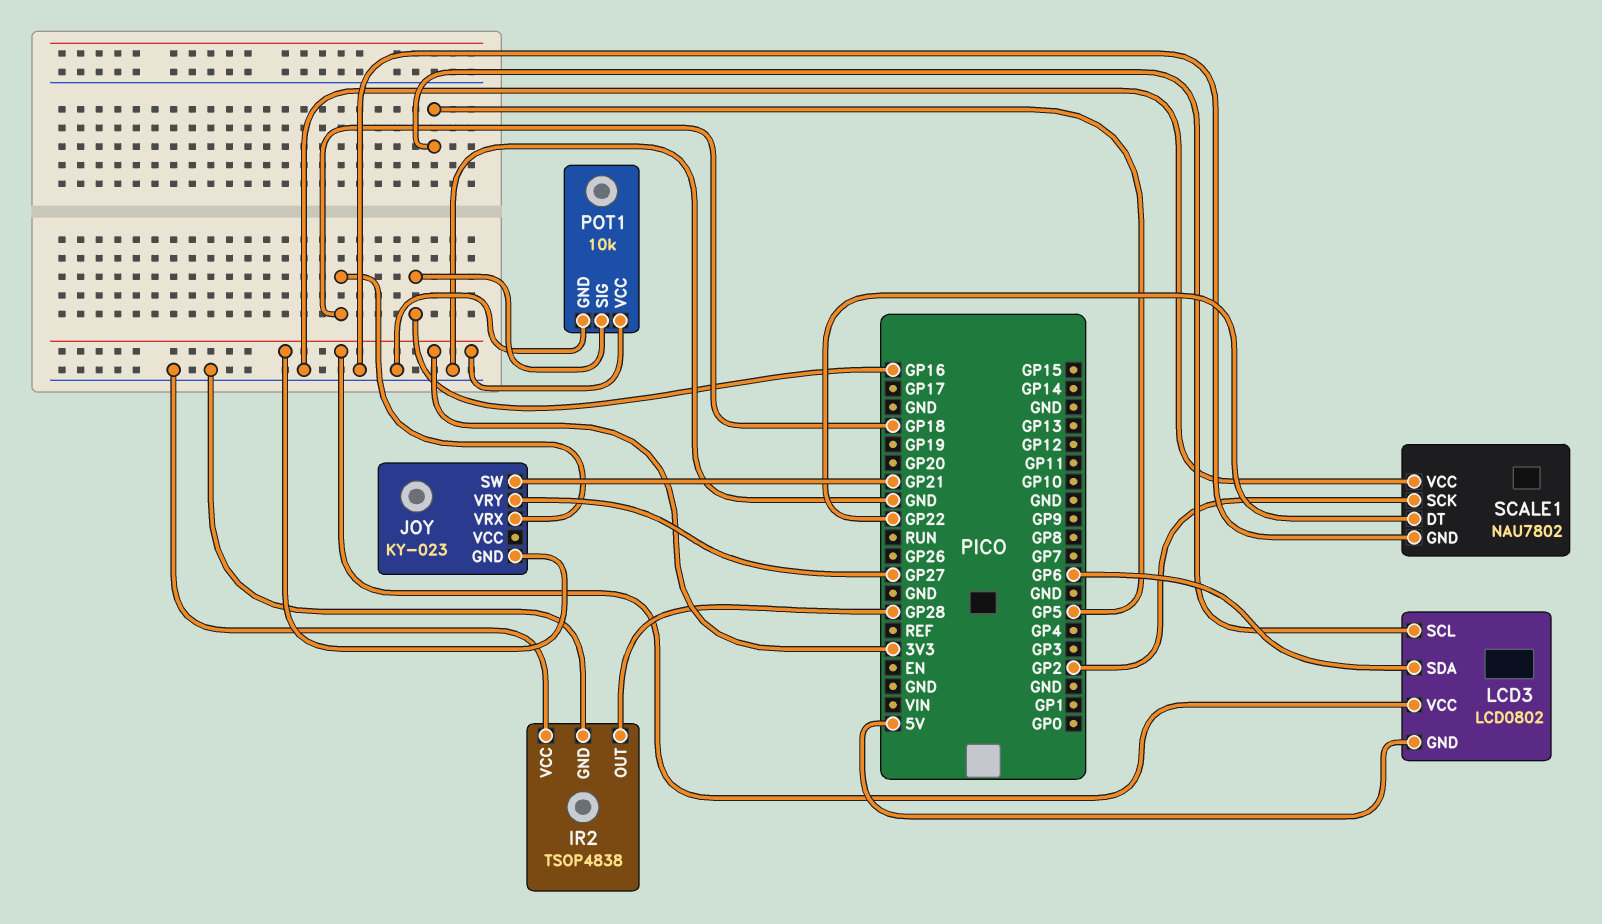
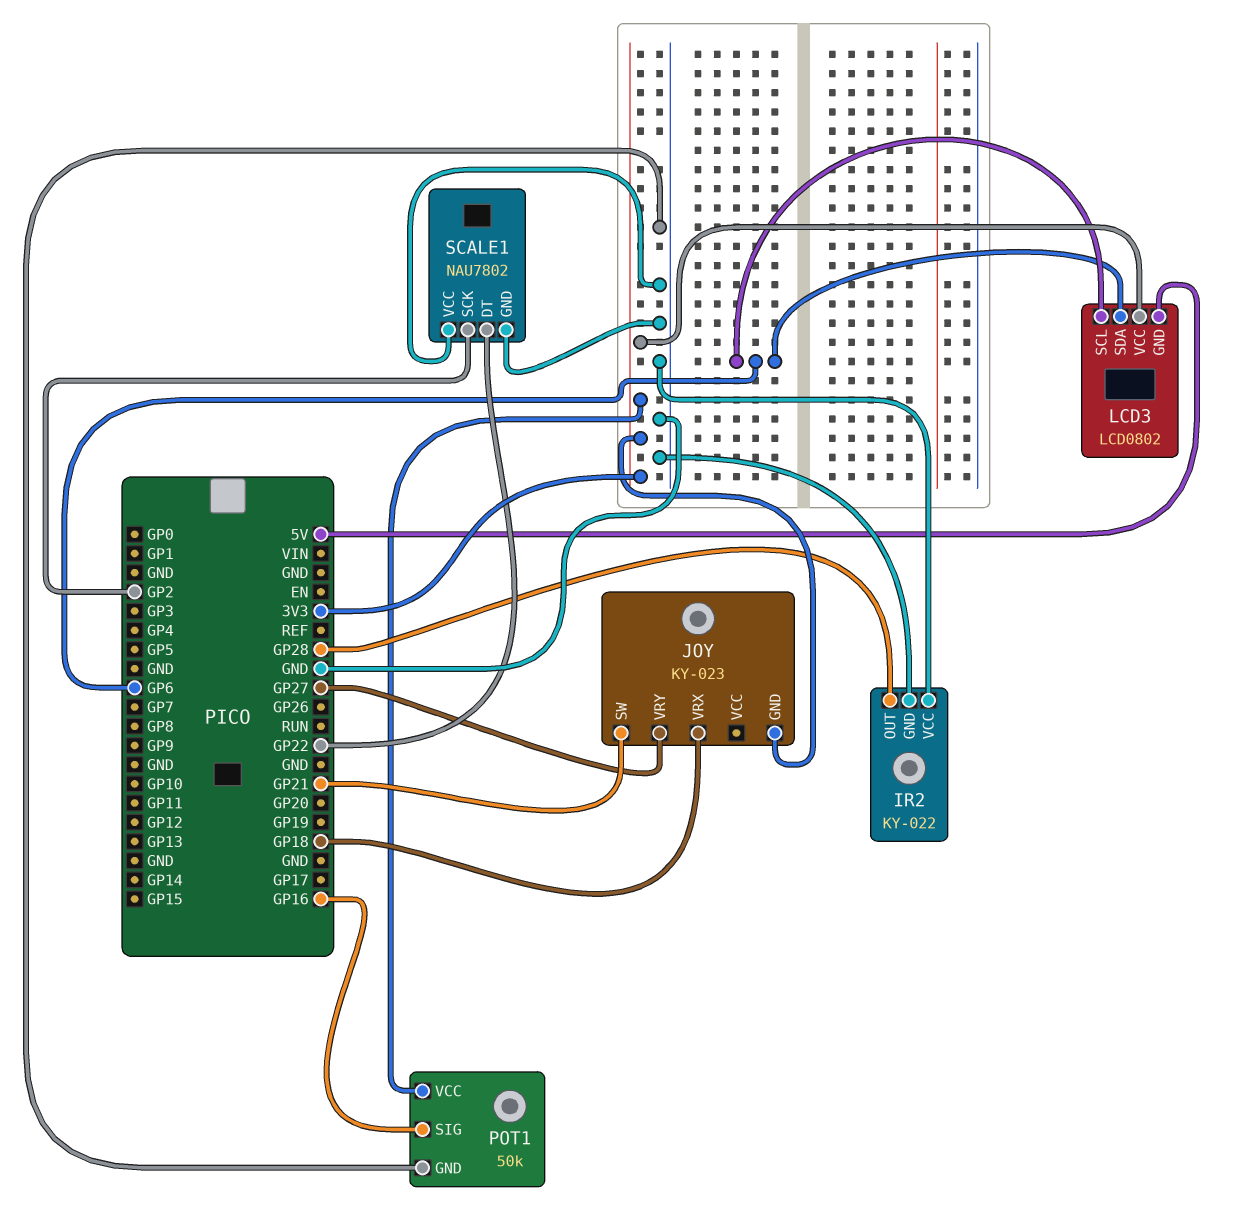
IR2: TSOP4838 -> KY-022
LCD3 pin SCL: GP5 -> GP6
POT1: 10k -> 50k

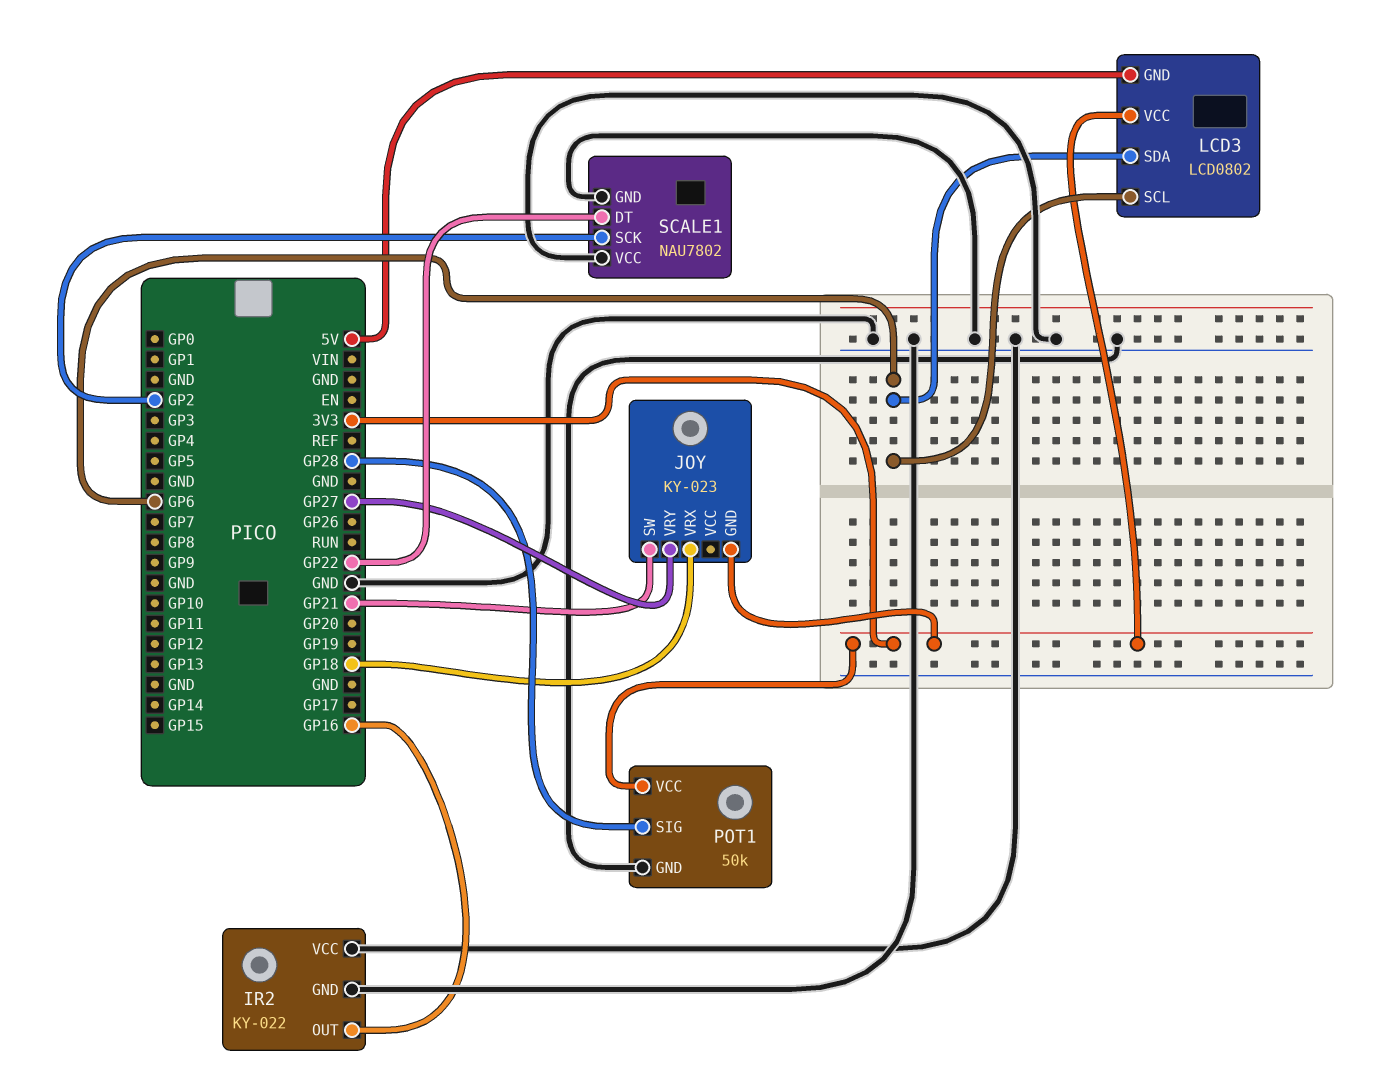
IR2 pin OUT: GP28 -> GP16
POT1 pin SIG: GP16 -> GP28

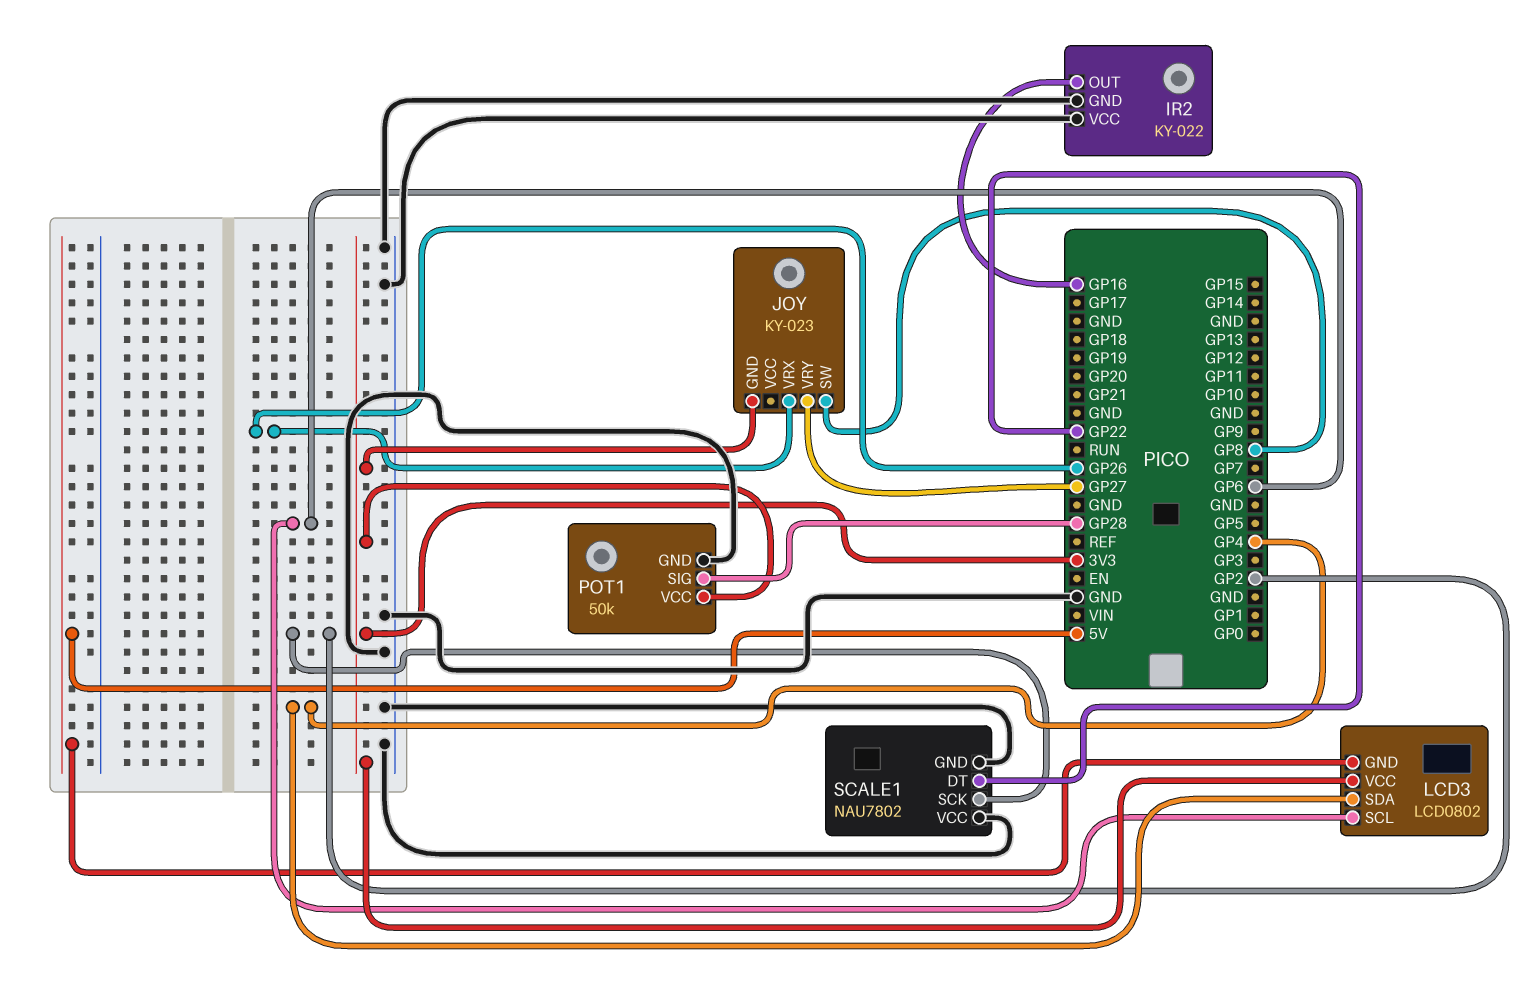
JOY pin SW: GP21 -> GP8
JOY pin VRX: GP18 -> GP26
LCD3 pin SDA: GP6 -> GP4

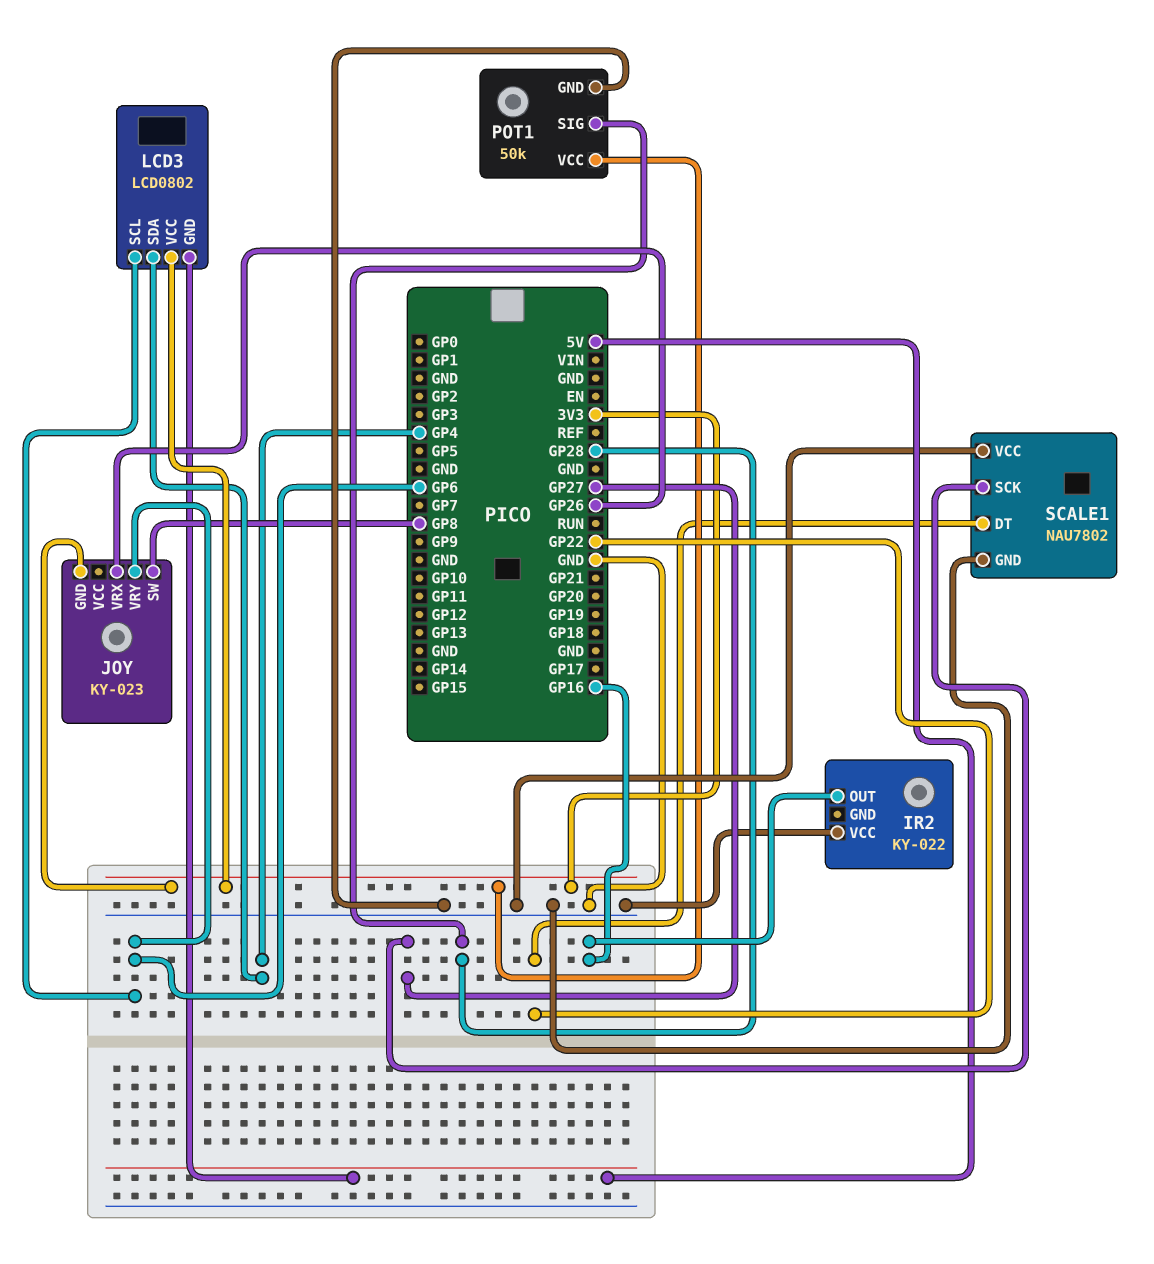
IR2 pin GND: GND -> none
JOY pin VRY: GP27 -> GP6
SCALE1 pin SCK: GP2 -> GP27

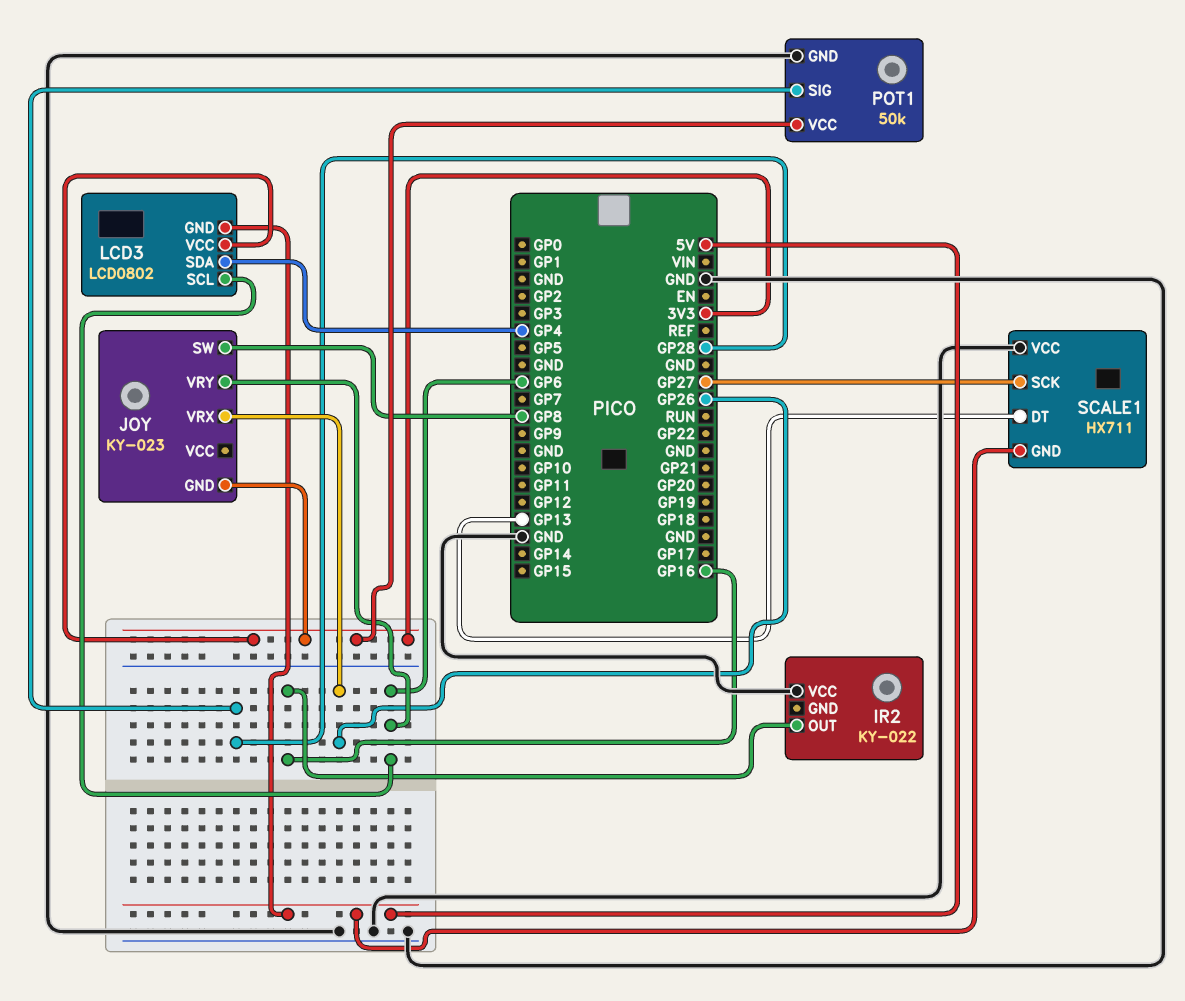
SCALE1: NAU7802 -> HX711
SCALE1 pin DT: GP22 -> GP13
SCALE1 pin GND: GND -> 5V

